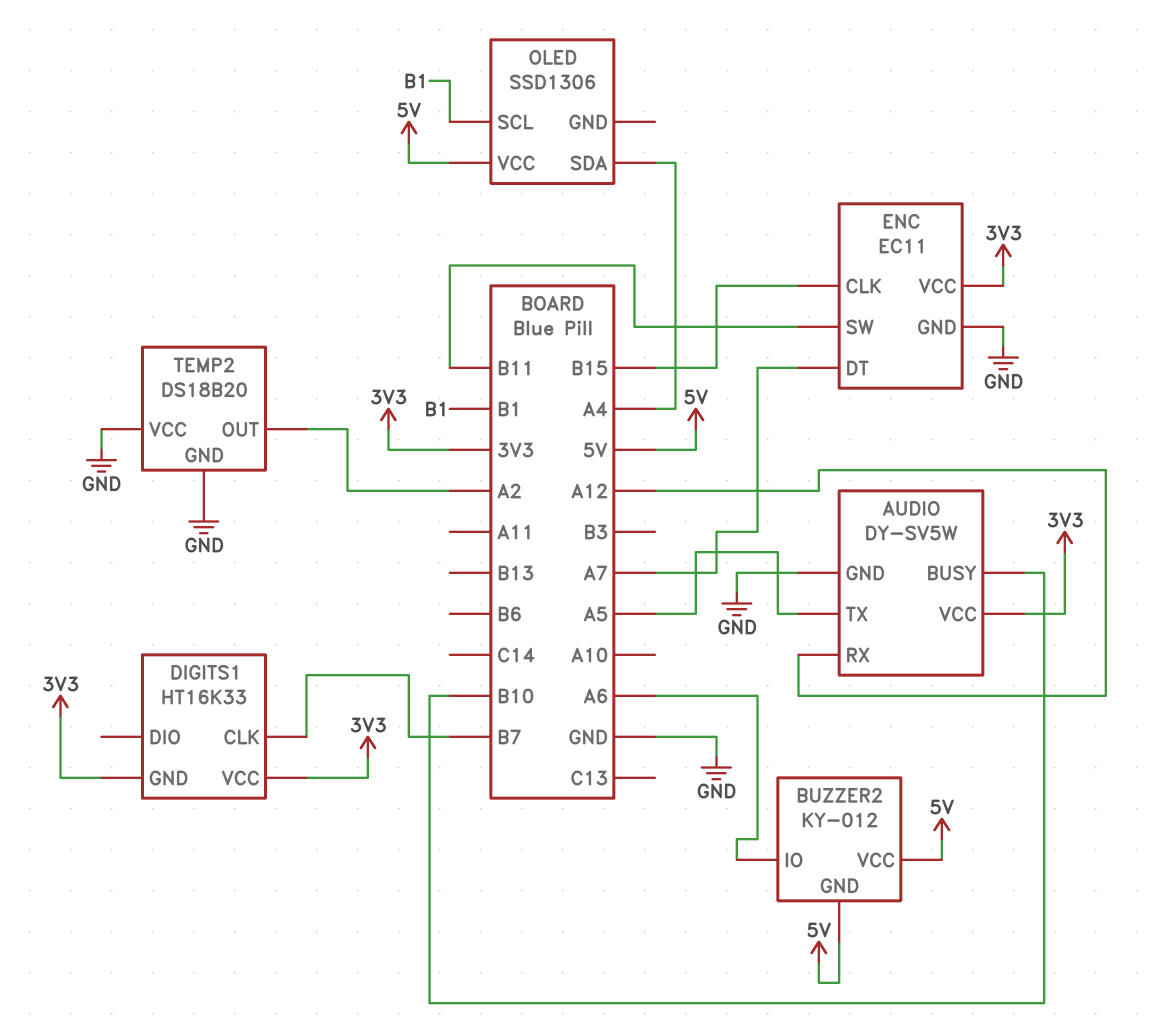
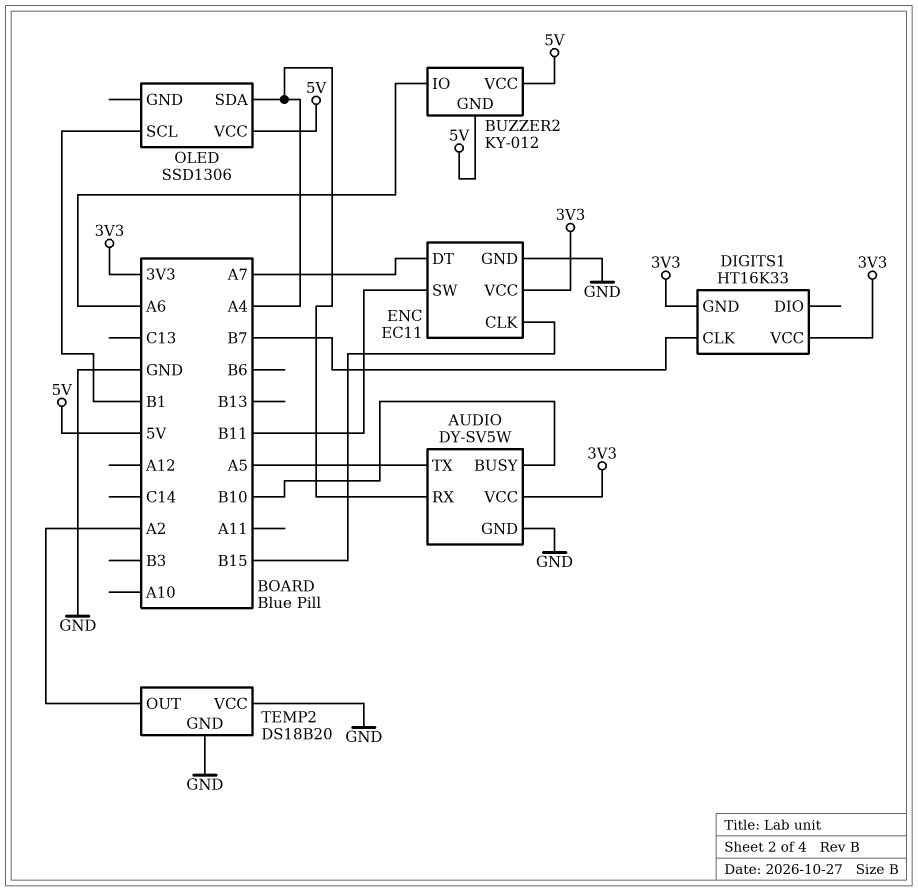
AUDIO pin RX: A12 -> A4

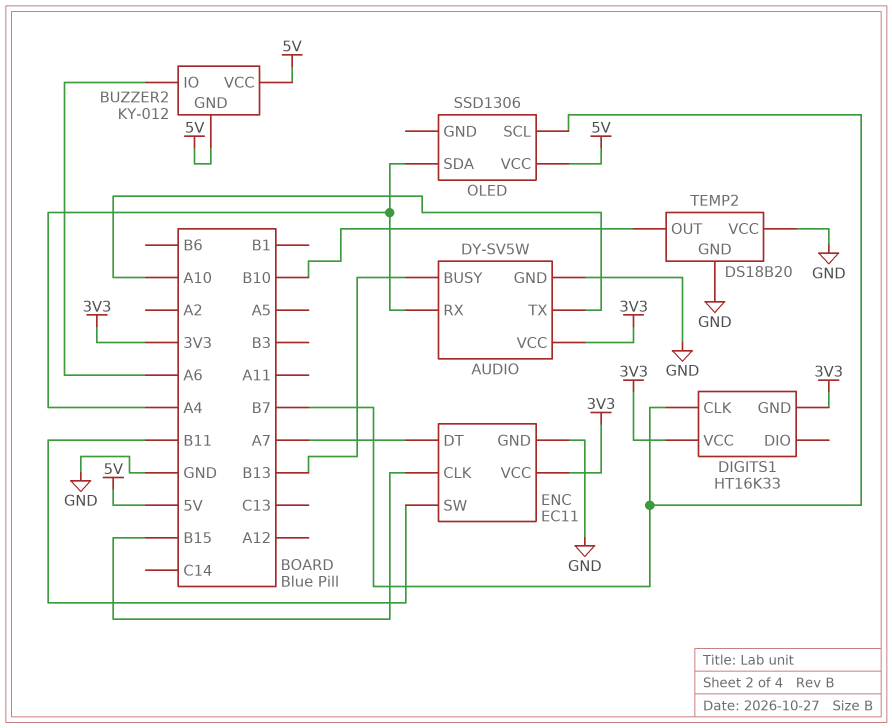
AUDIO pin BUSY: B10 -> B13
AUDIO pin TX: A5 -> A10
OLED pin SCL: B1 -> B7
TEMP2 pin OUT: A2 -> B10

